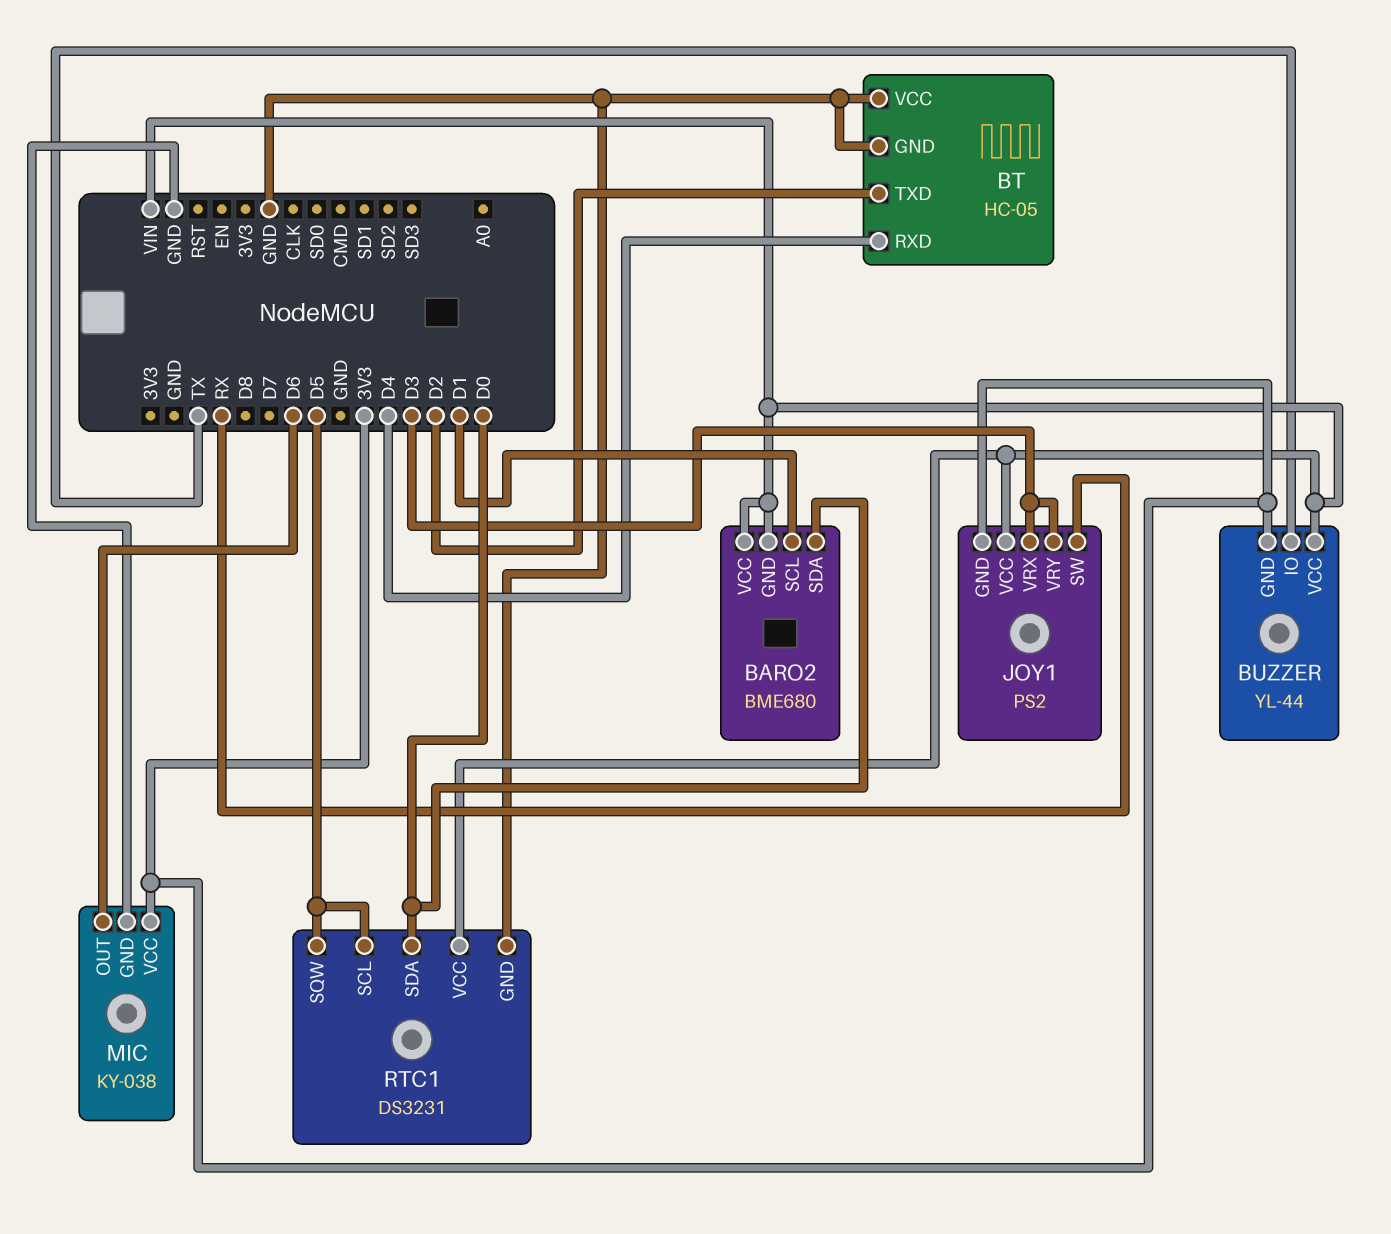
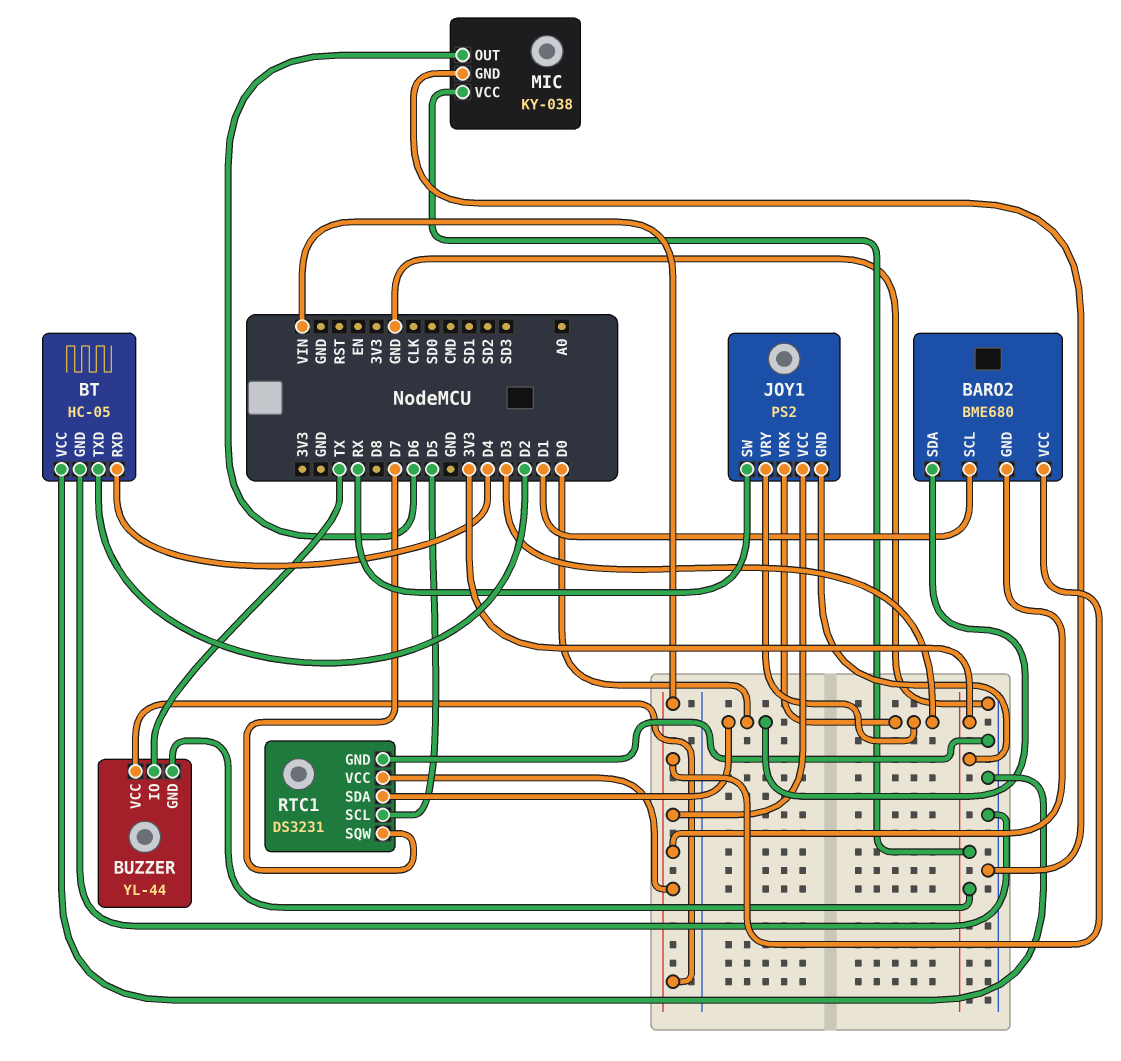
RTC1 pin SQW: D5 -> D7

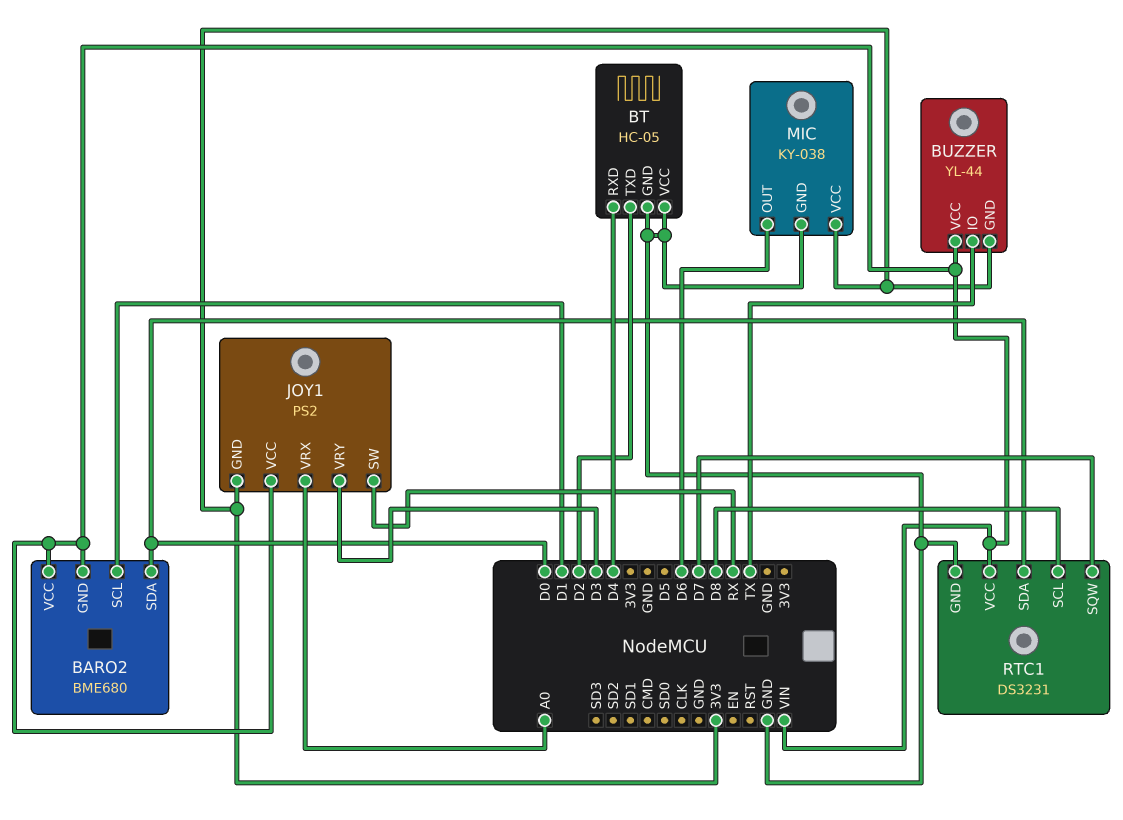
JOY1 pin VRX: D3 -> A0
RTC1 pin SCL: D5 -> D8

